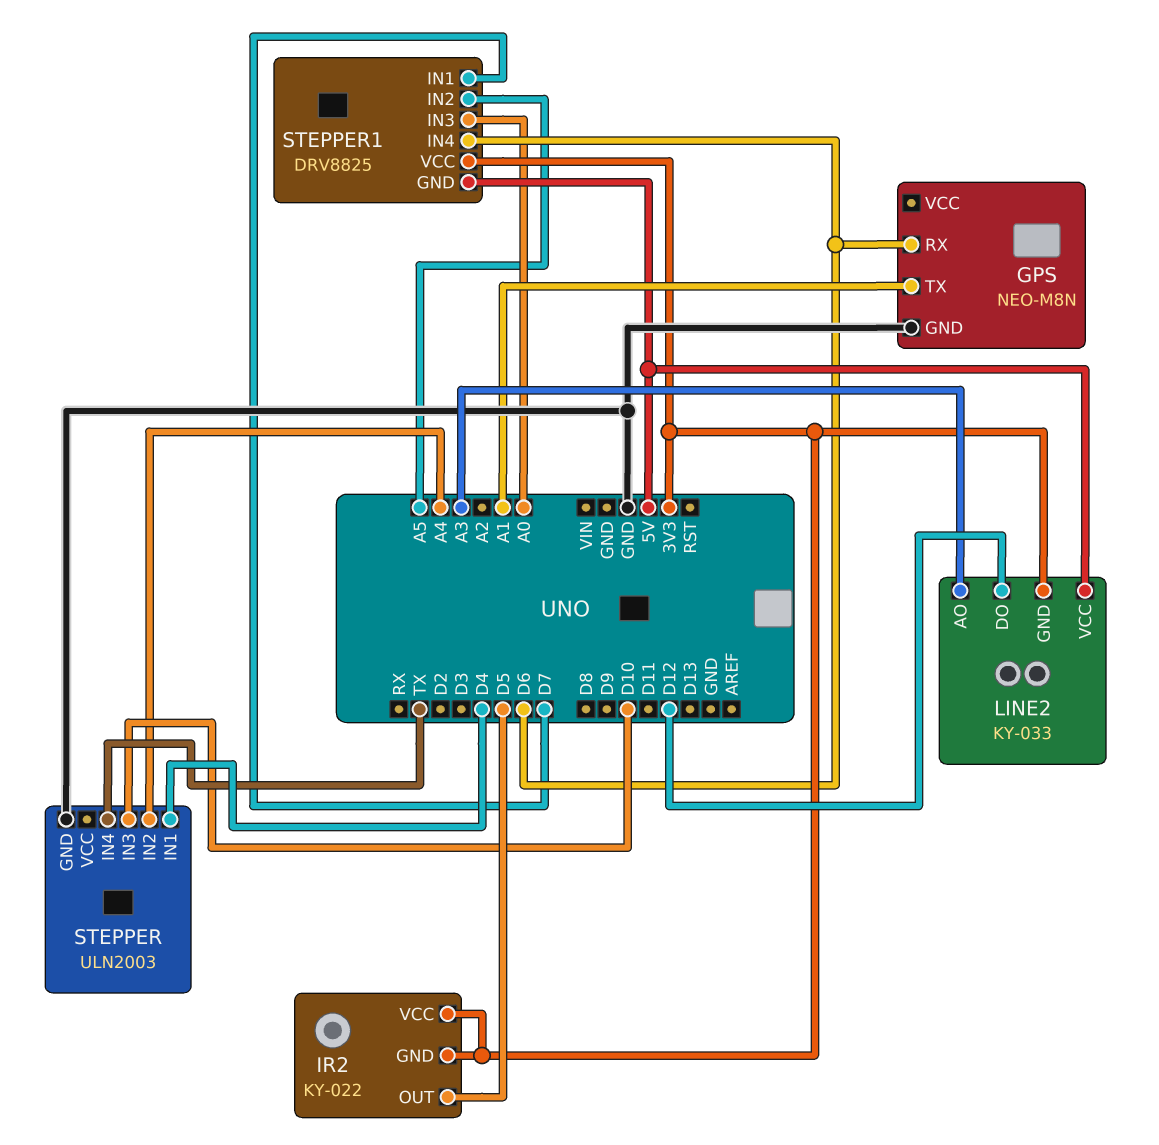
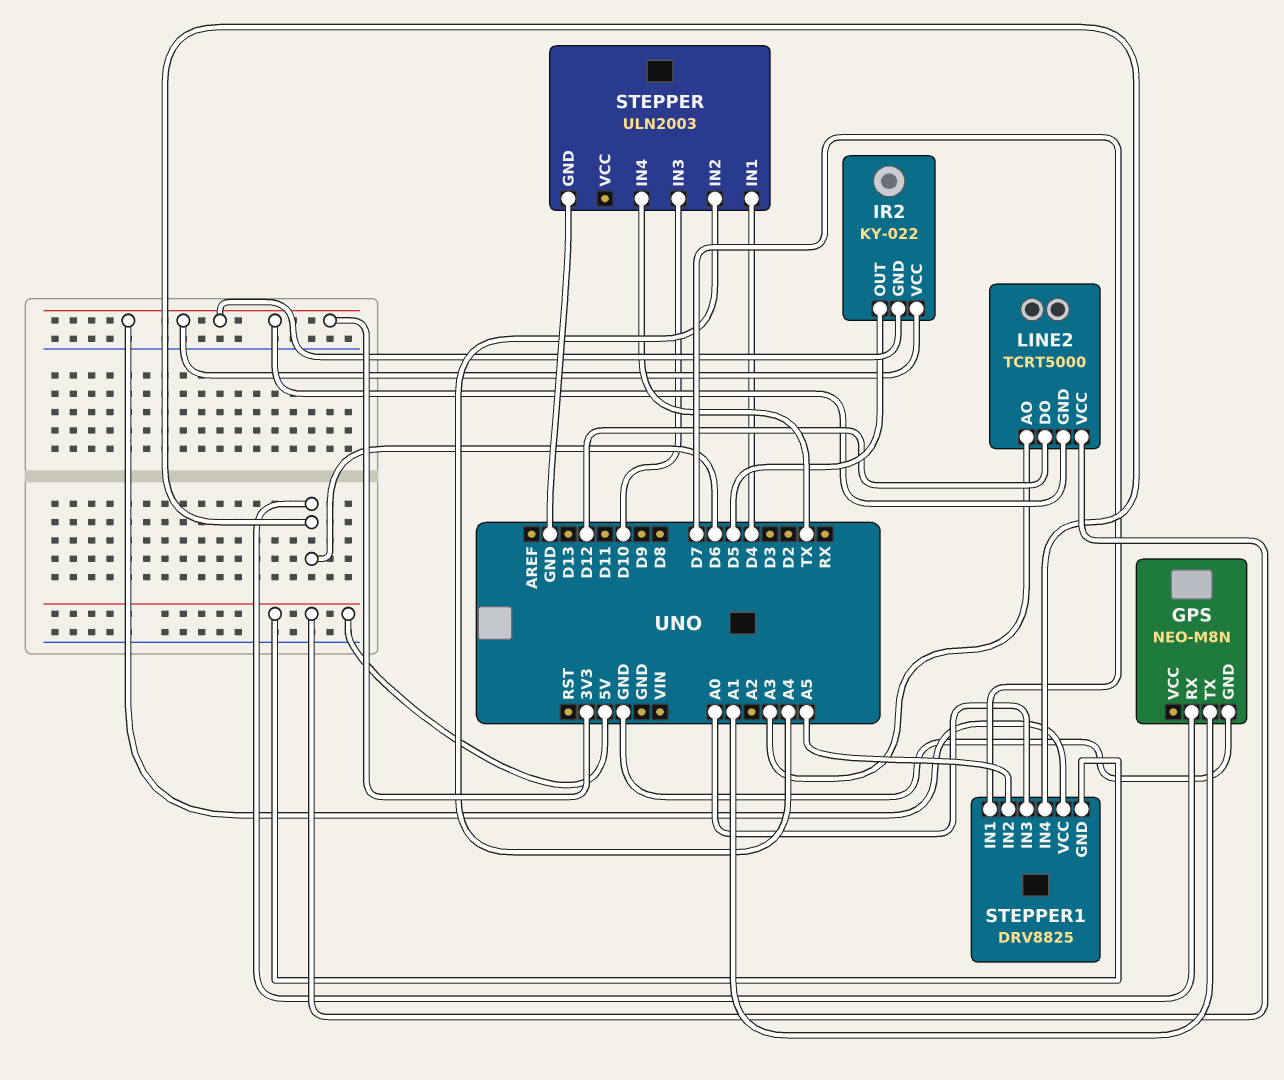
LINE2: KY-033 -> TCRT5000

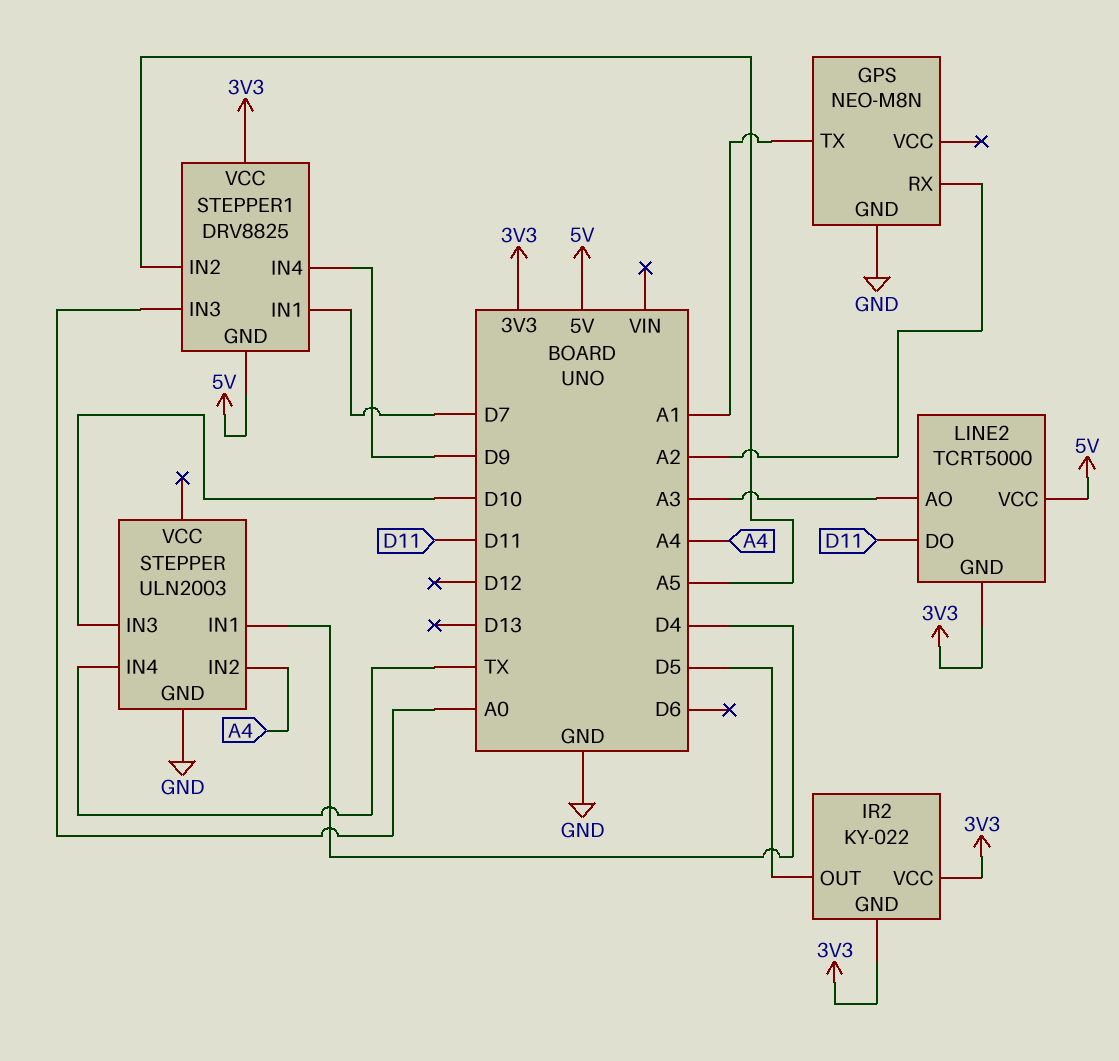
GPS pin RX: D6 -> A2
LINE2 pin DO: D12 -> D11
STEPPER1 pin IN4: D6 -> D9

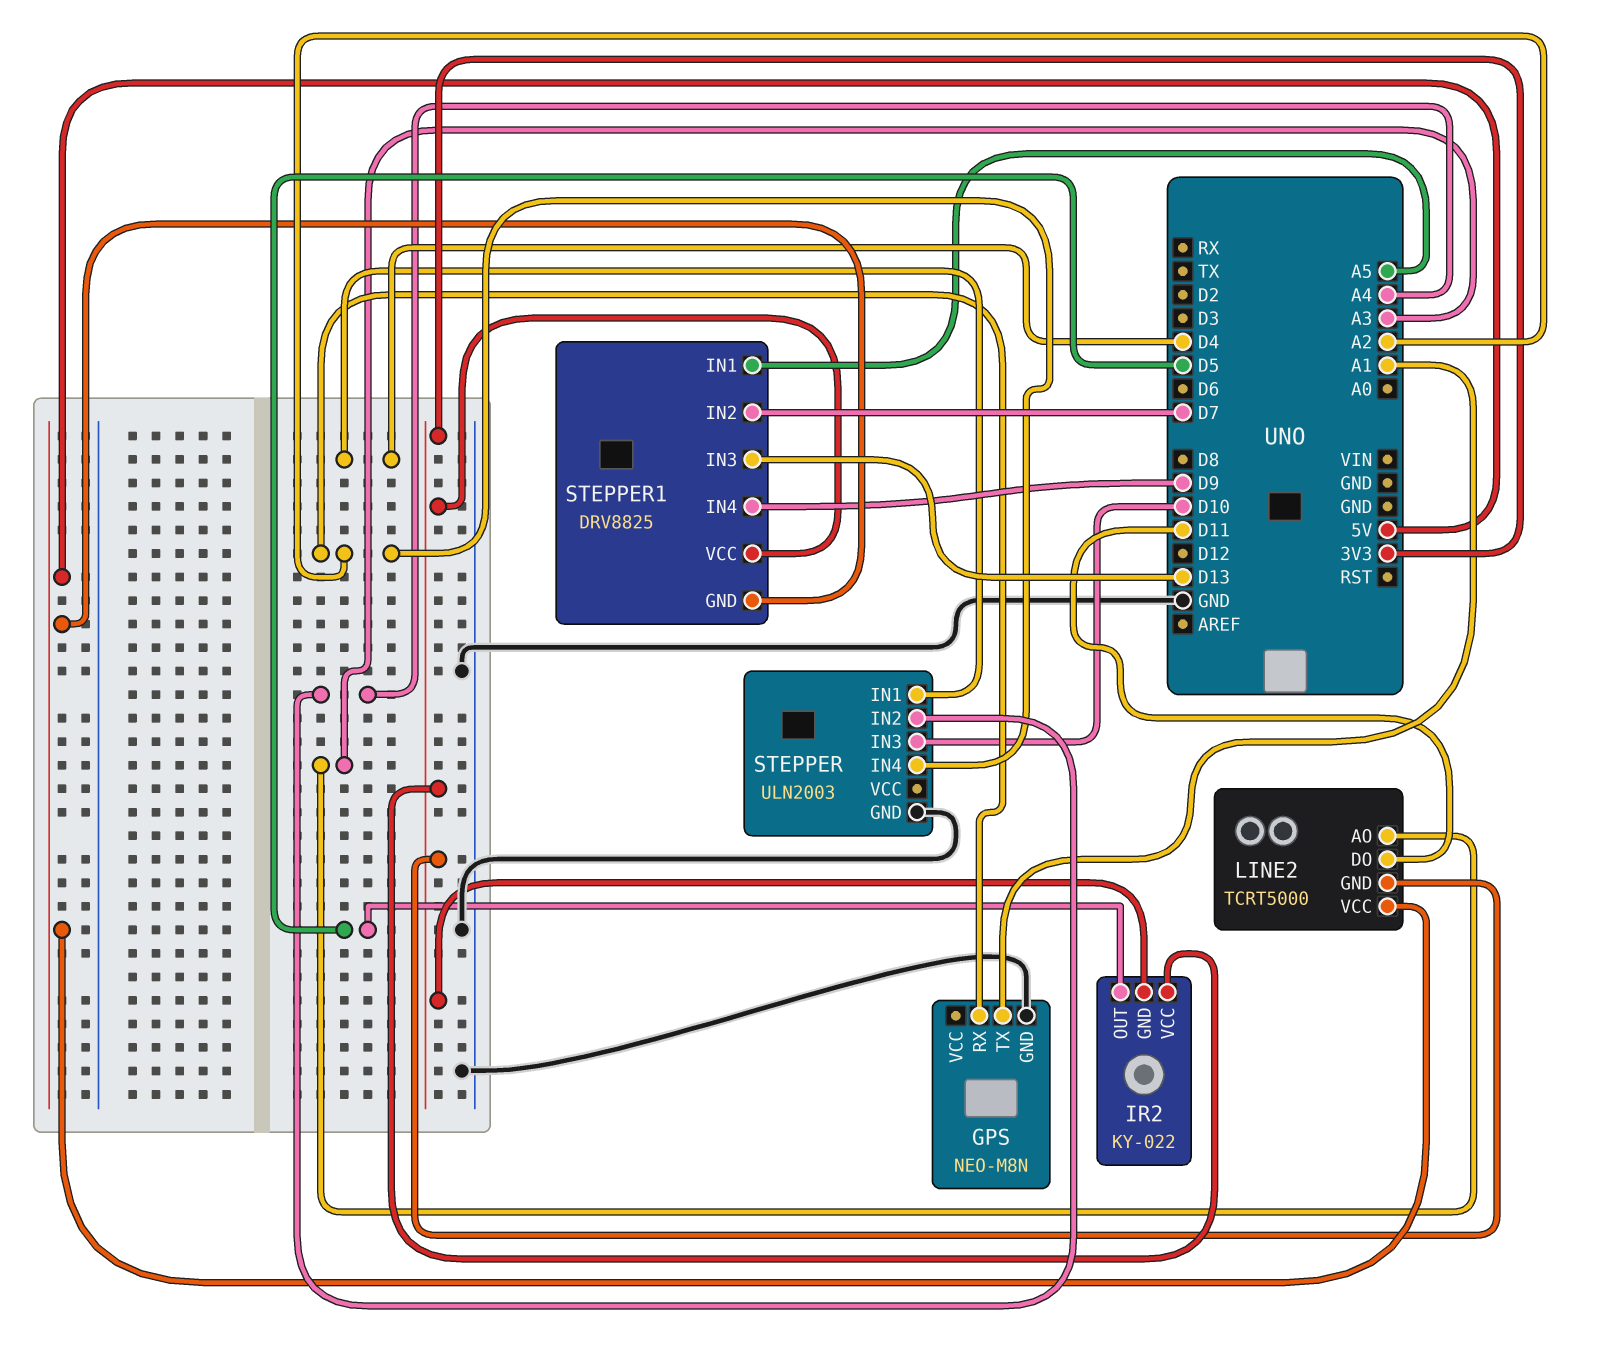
STEPPER pin IN4: TX -> A2
STEPPER1 pin IN1: D7 -> A5
STEPPER1 pin IN2: A5 -> D7
STEPPER1 pin IN3: A0 -> D13

